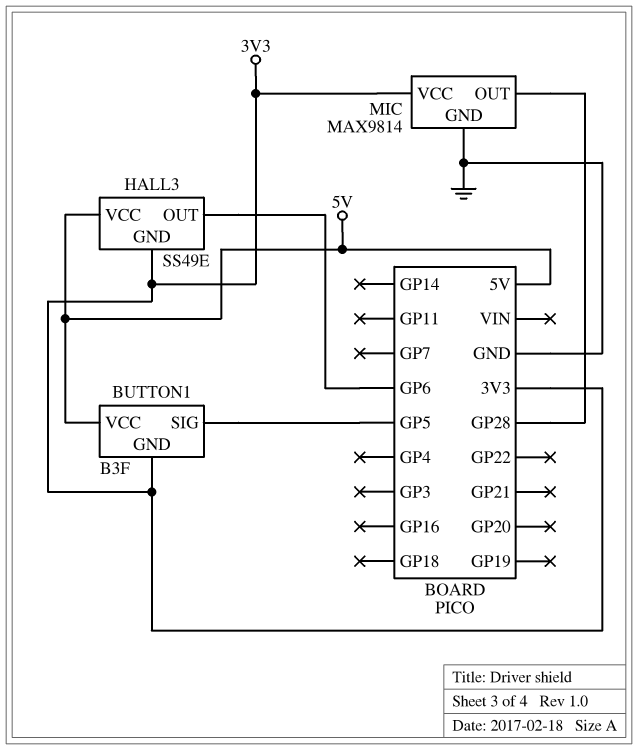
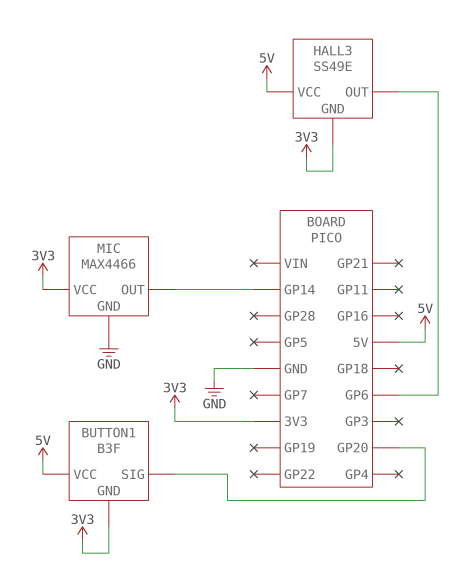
BUTTON1 pin SIG: GP5 -> GP20
MIC: MAX9814 -> MAX4466
MIC pin OUT: GP28 -> GP14

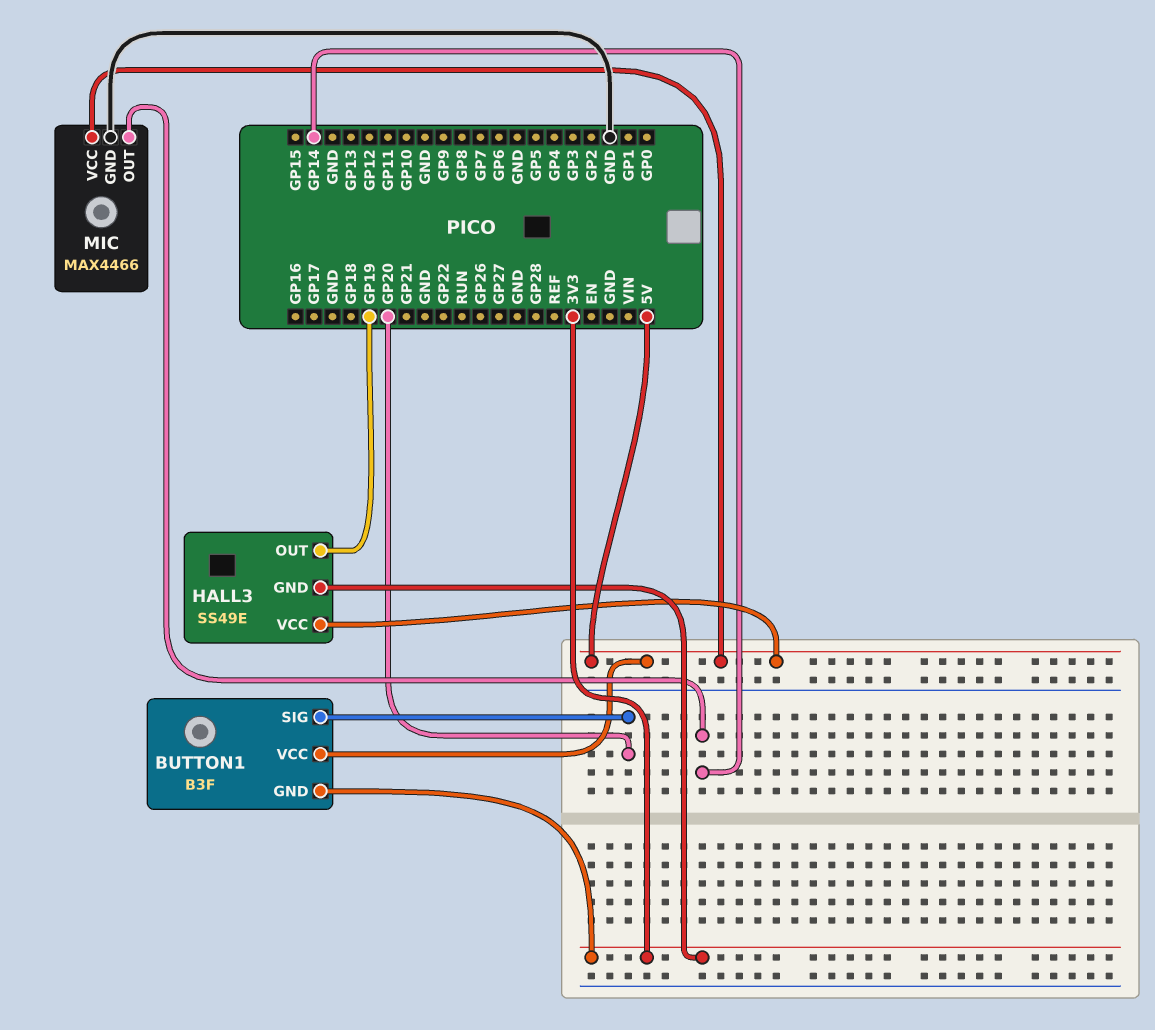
HALL3 pin OUT: GP6 -> GP19
MIC pin VCC: 3V3 -> 5V

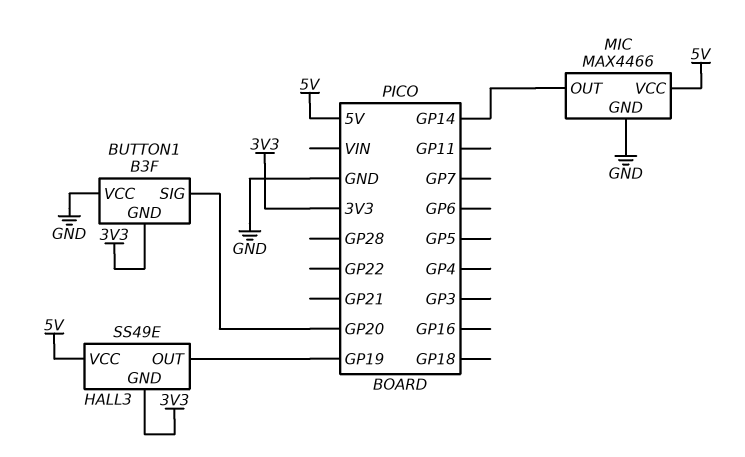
BUTTON1 pin VCC: 5V -> GND

